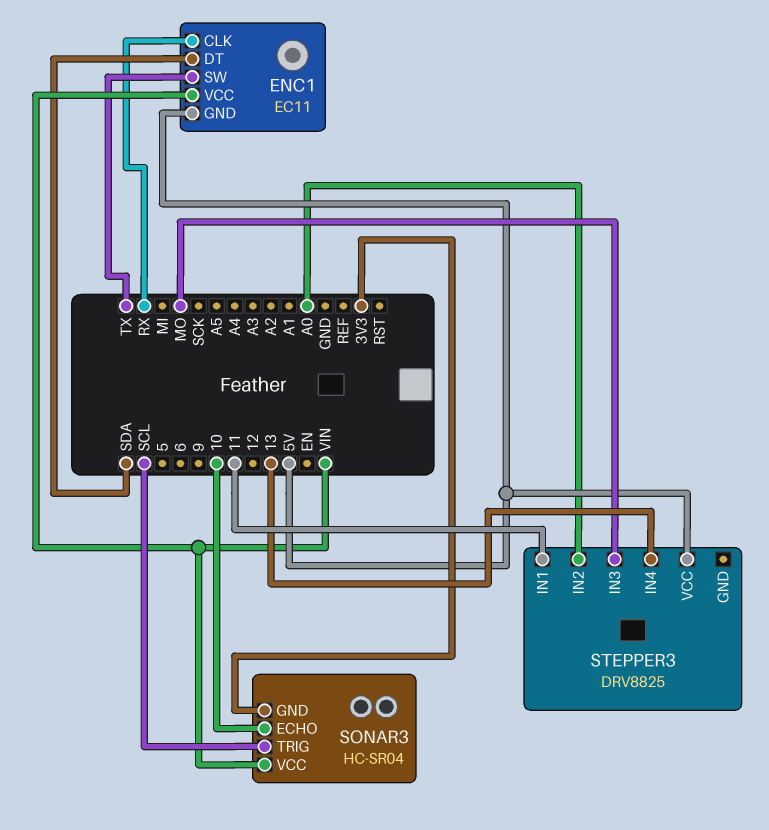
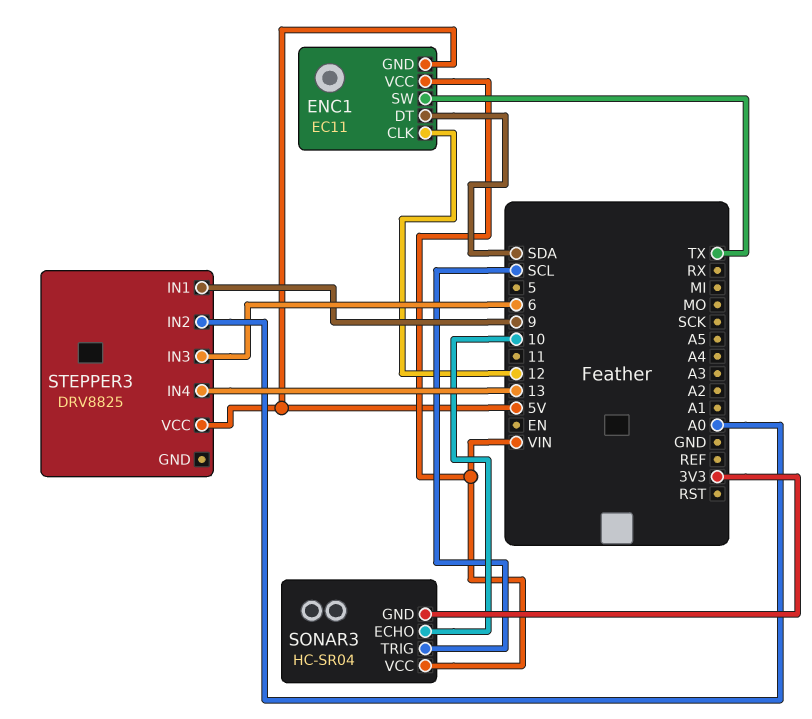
ENC1 pin CLK: RX -> 12
STEPPER3 pin IN1: 11 -> 9
STEPPER3 pin IN3: MO -> 6

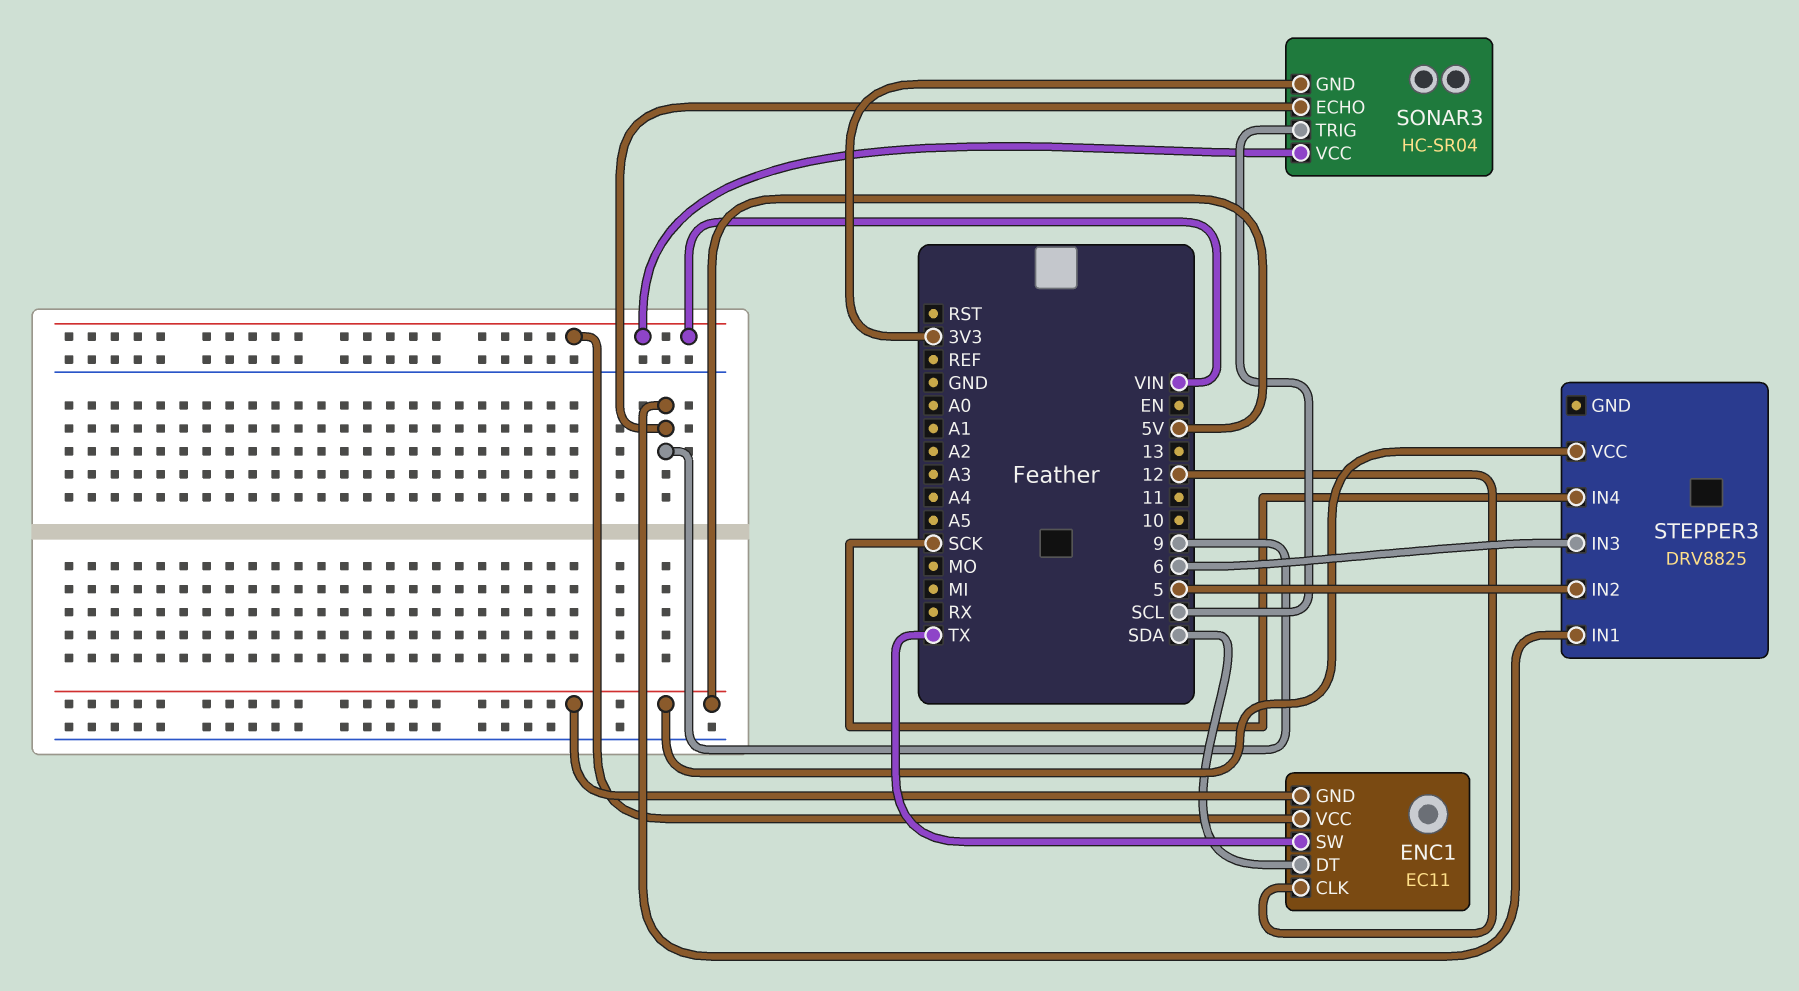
SONAR3 pin ECHO: 10 -> 9
STEPPER3 pin IN2: A0 -> 5
STEPPER3 pin IN4: 13 -> SCK

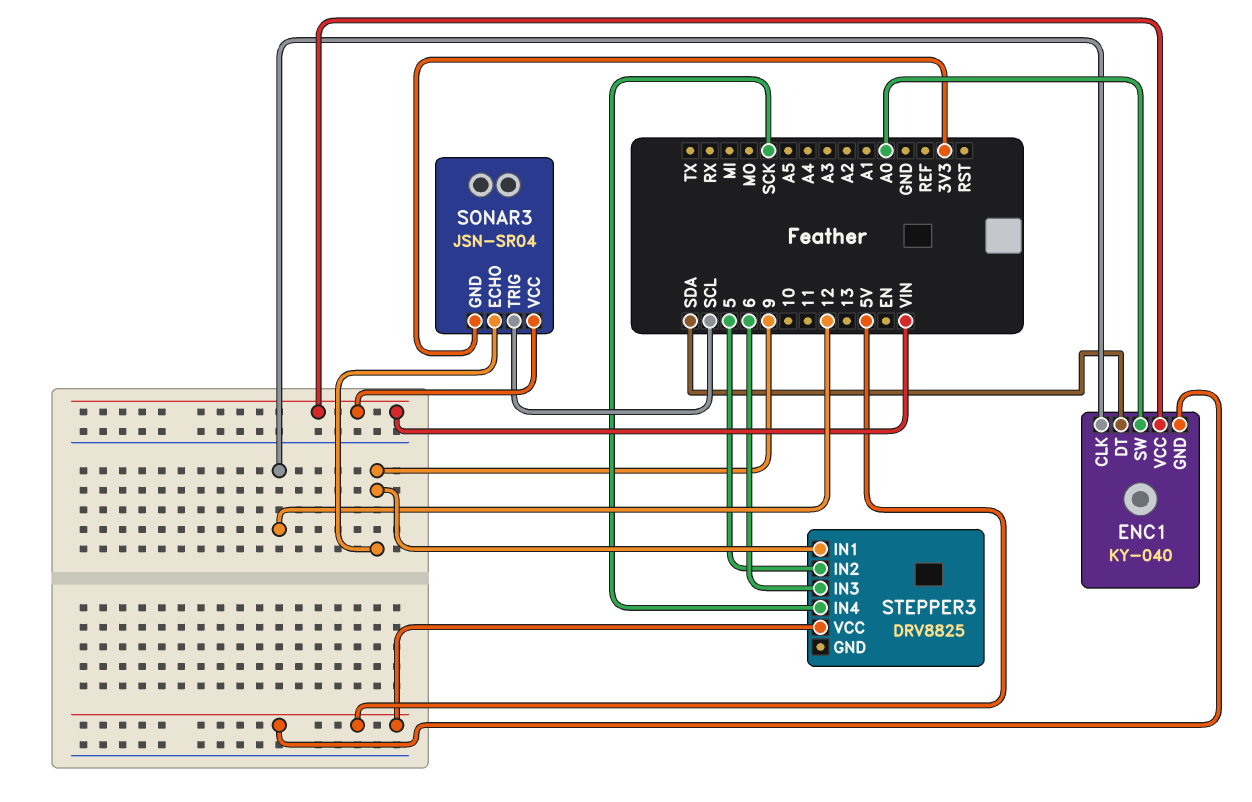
ENC1: EC11 -> KY-040
ENC1 pin SW: TX -> A0
SONAR3: HC-SR04 -> JSN-SR04

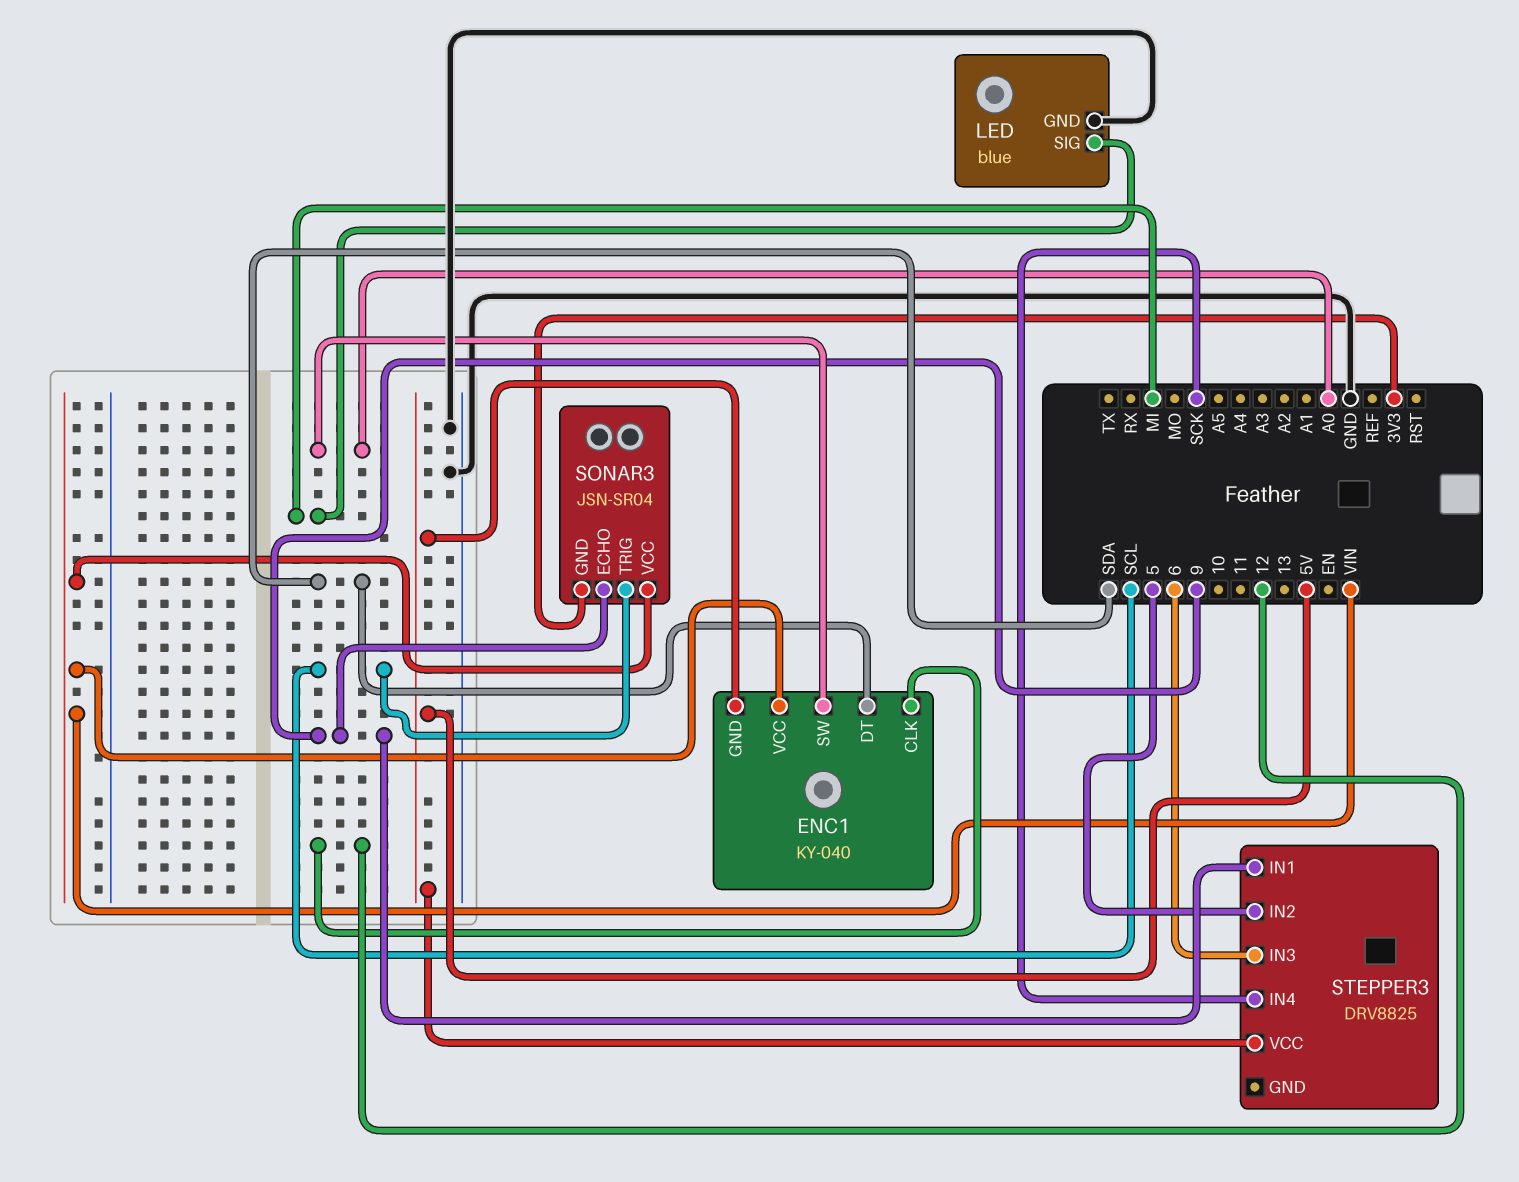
LED: none -> blue
LED pin GND: none -> GND
LED pin SIG: none -> MI

